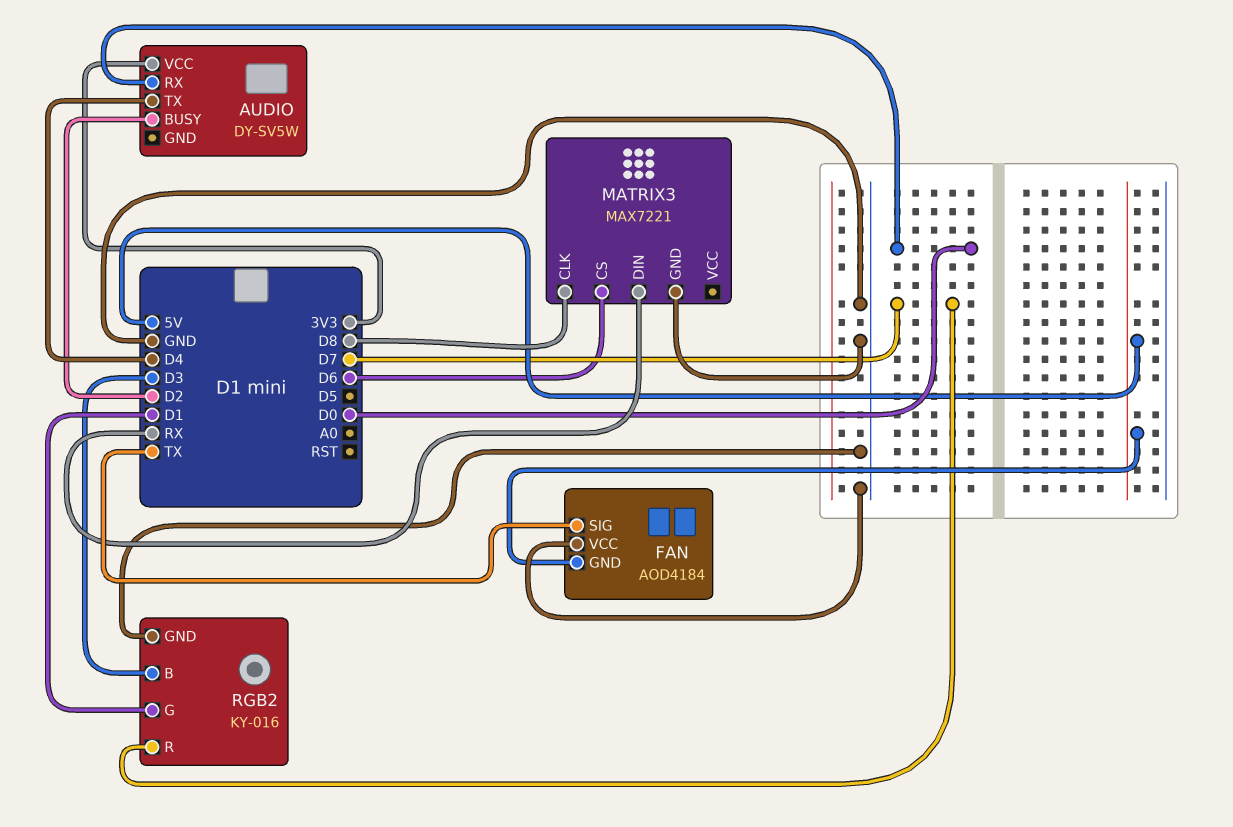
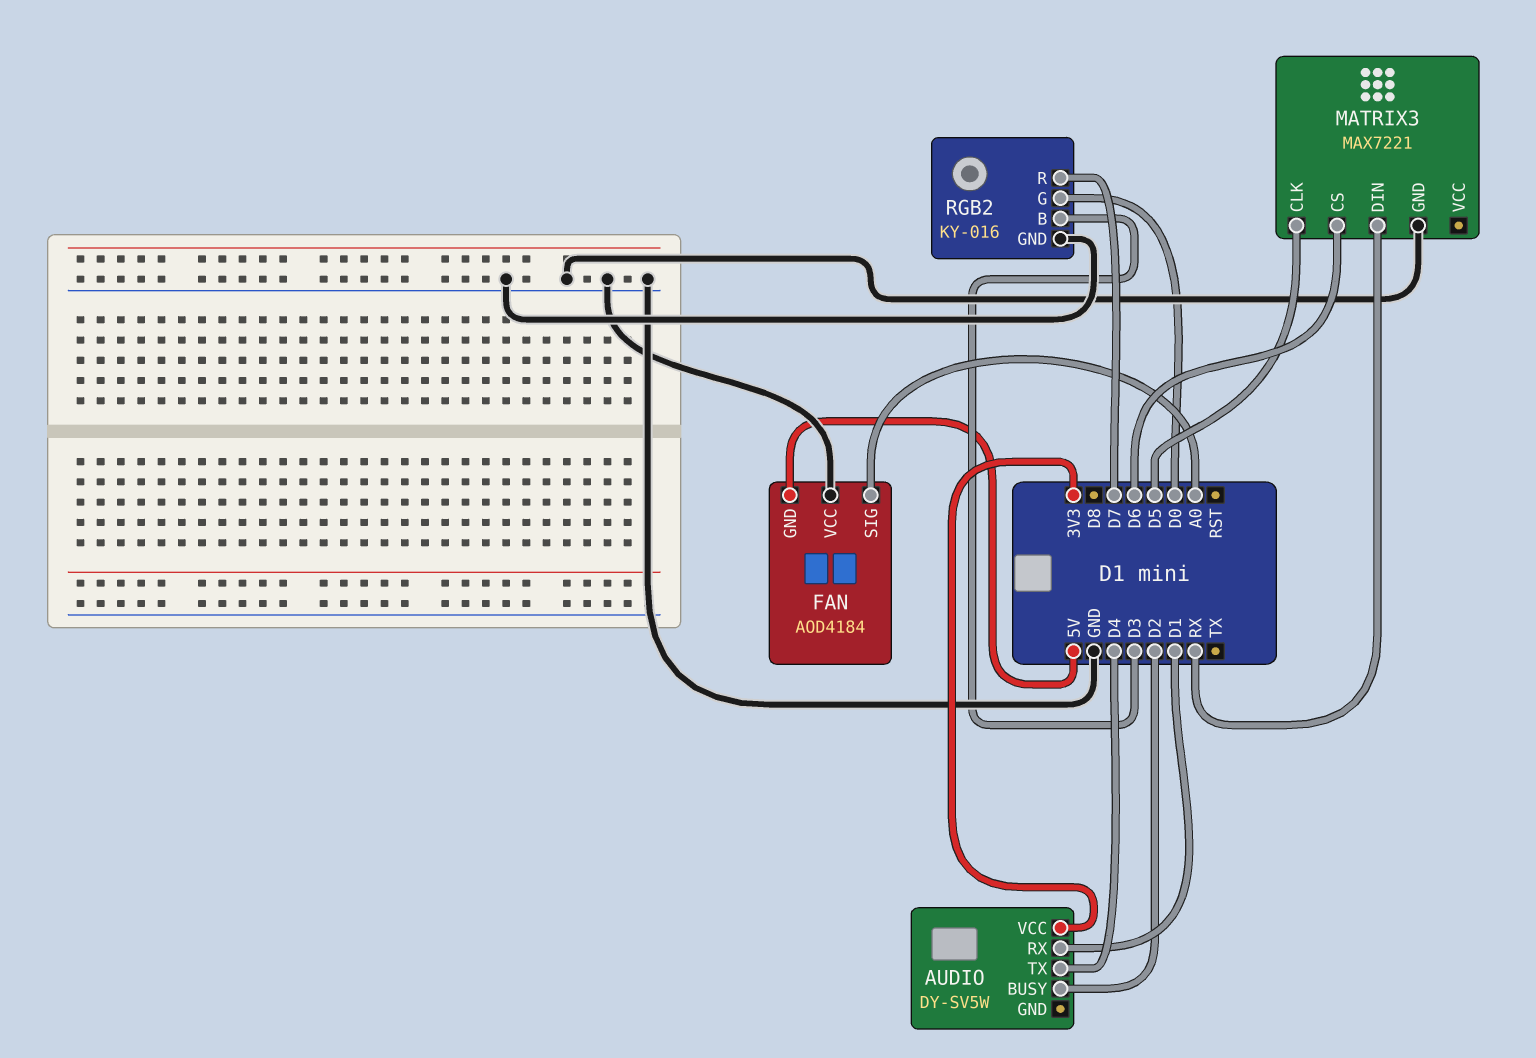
AUDIO pin RX: D0 -> D1
FAN pin SIG: TX -> A0
MATRIX3 pin CLK: D8 -> D5
RGB2 pin G: D1 -> D0

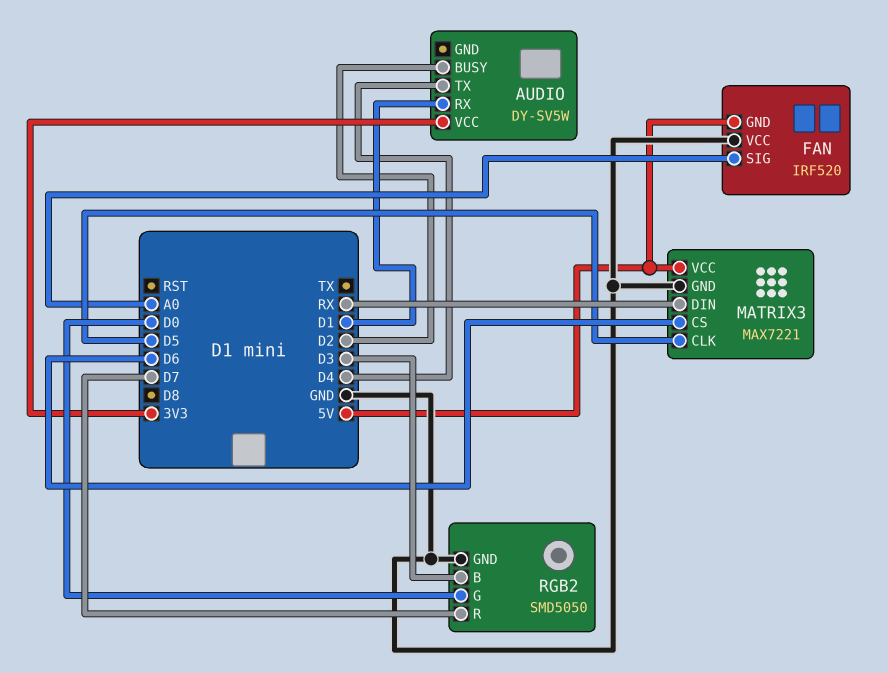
FAN: AOD4184 -> IRF520
MATRIX3 pin VCC: none -> 5V
RGB2: KY-016 -> SMD5050

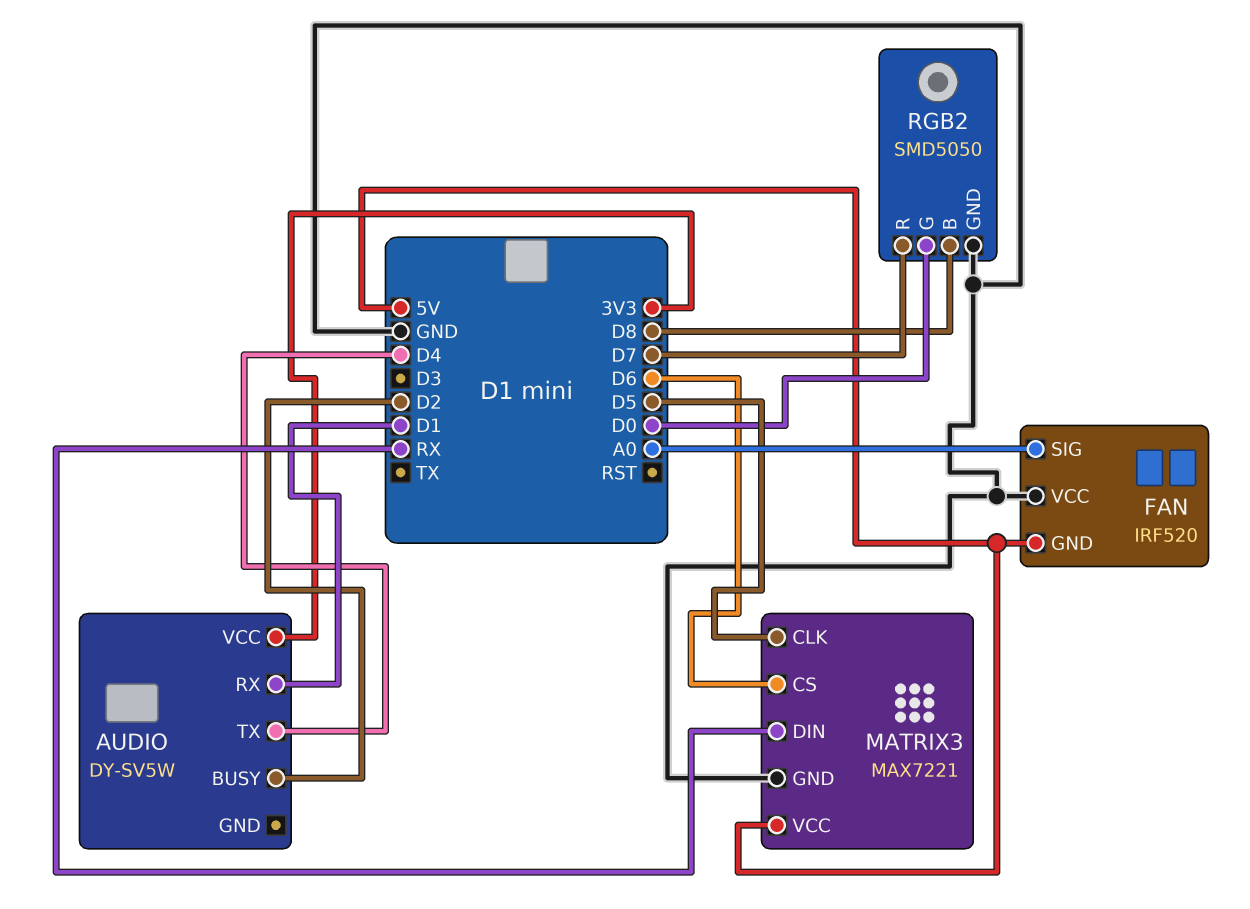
RGB2 pin B: D3 -> D8

